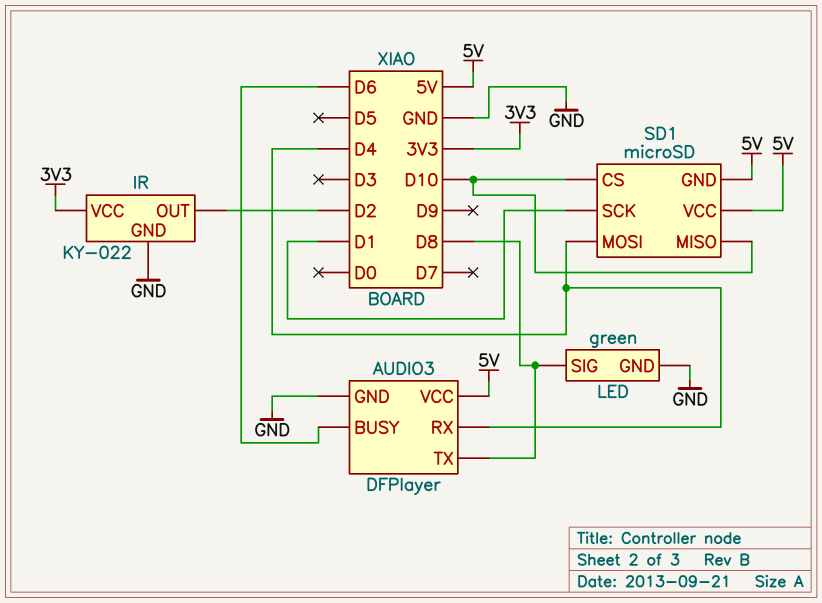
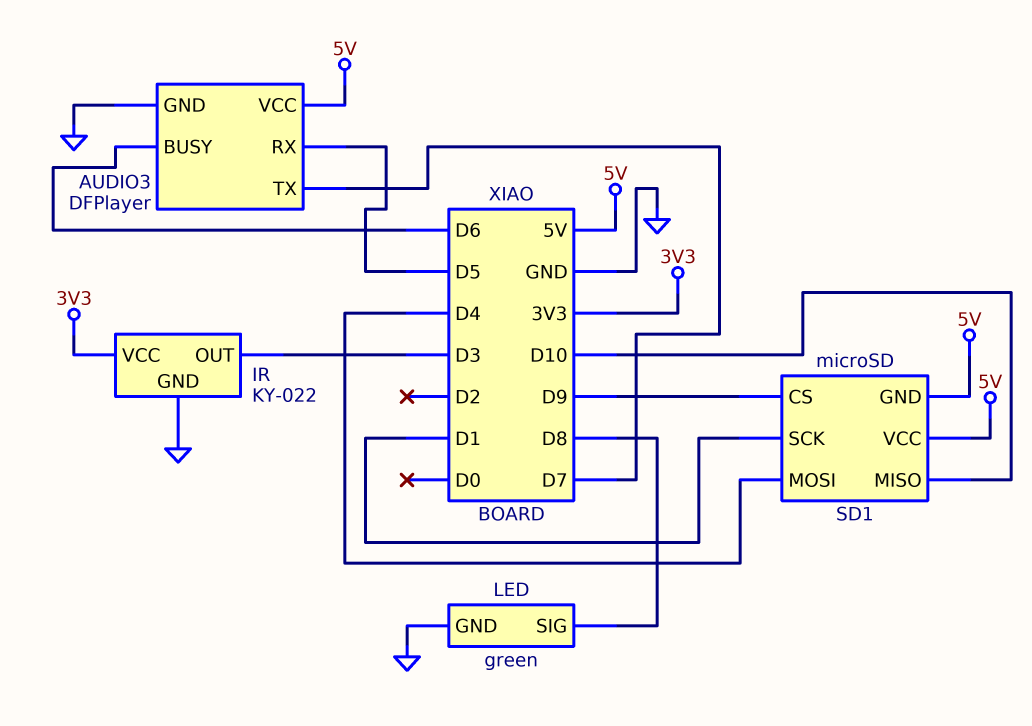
AUDIO3 pin RX: D4 -> D5
AUDIO3 pin TX: D8 -> D7
IR pin OUT: D2 -> D3
SD1 pin CS: D10 -> D9

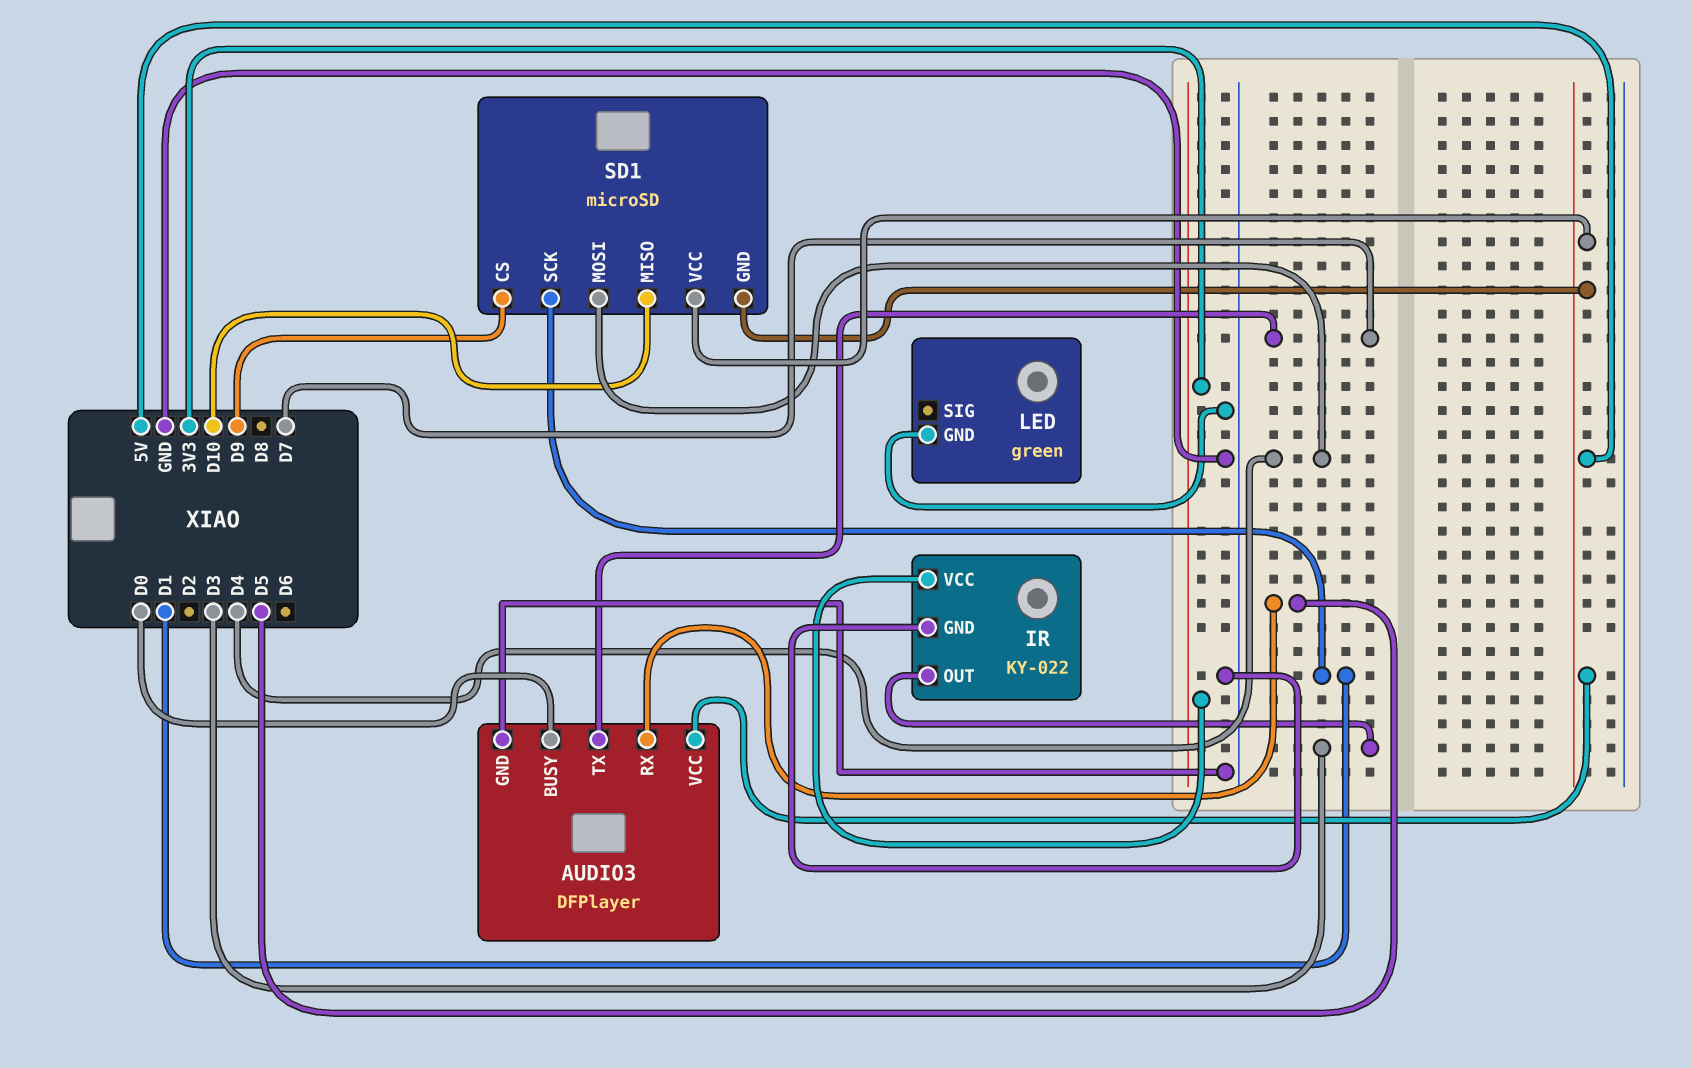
AUDIO3 pin BUSY: D6 -> D0
LED pin SIG: D8 -> none

